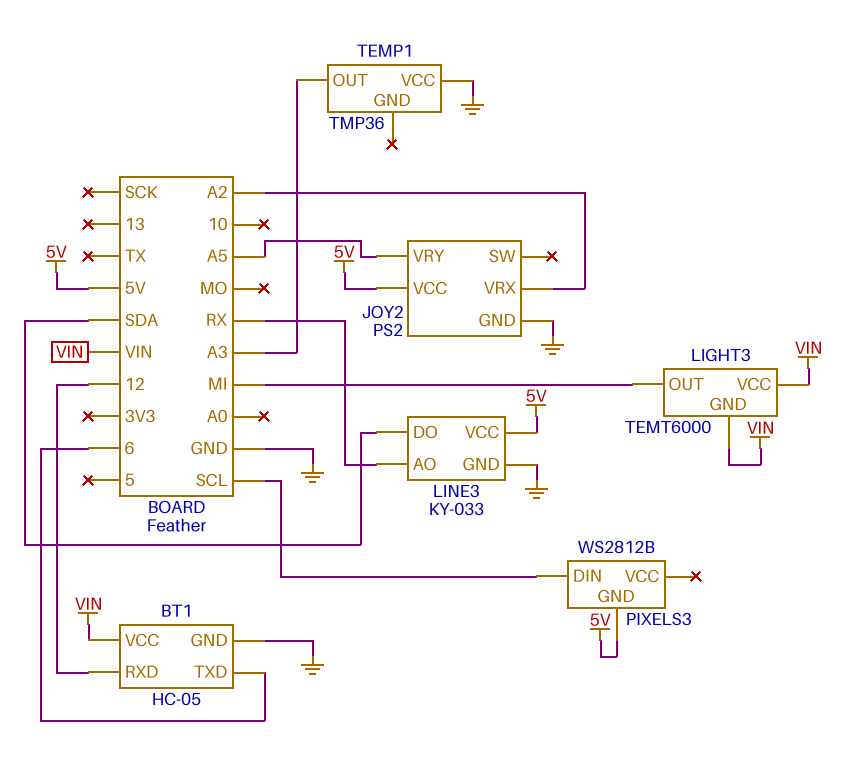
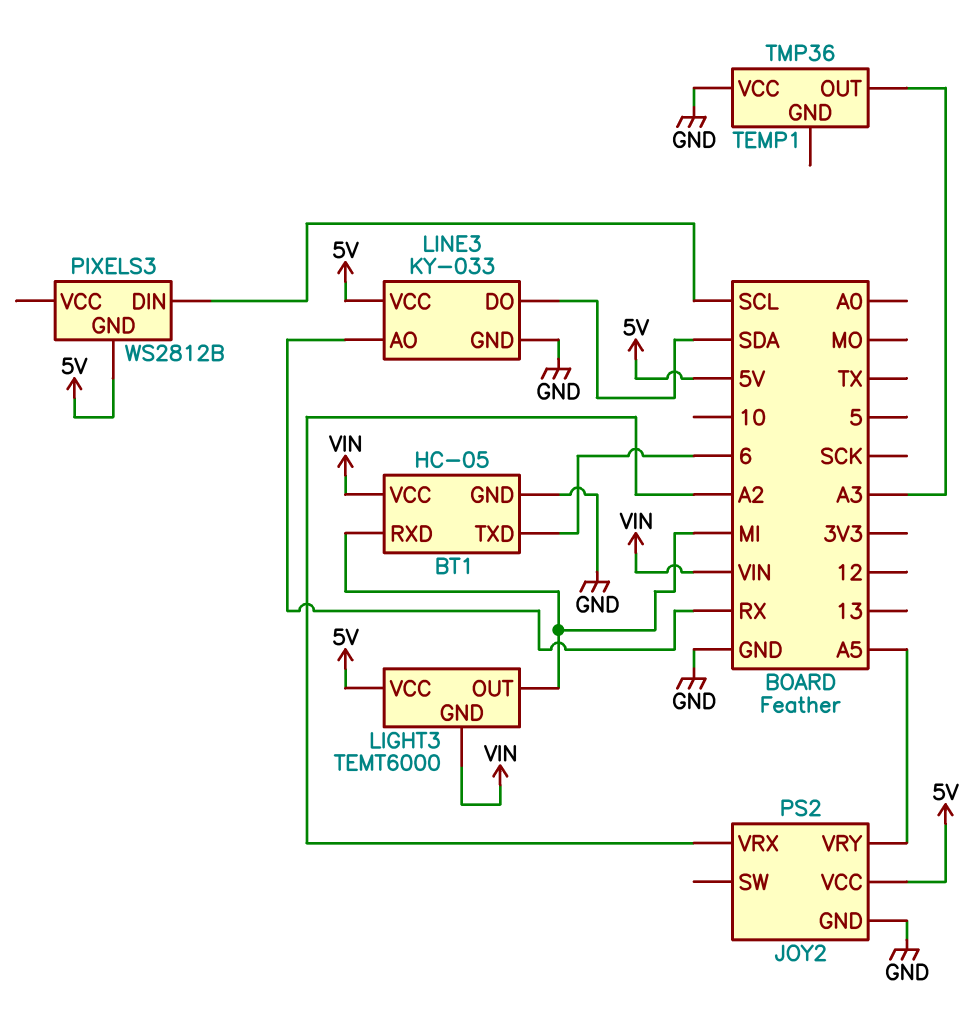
BT1 pin RXD: 12 -> MI
LIGHT3 pin VCC: VIN -> 5V

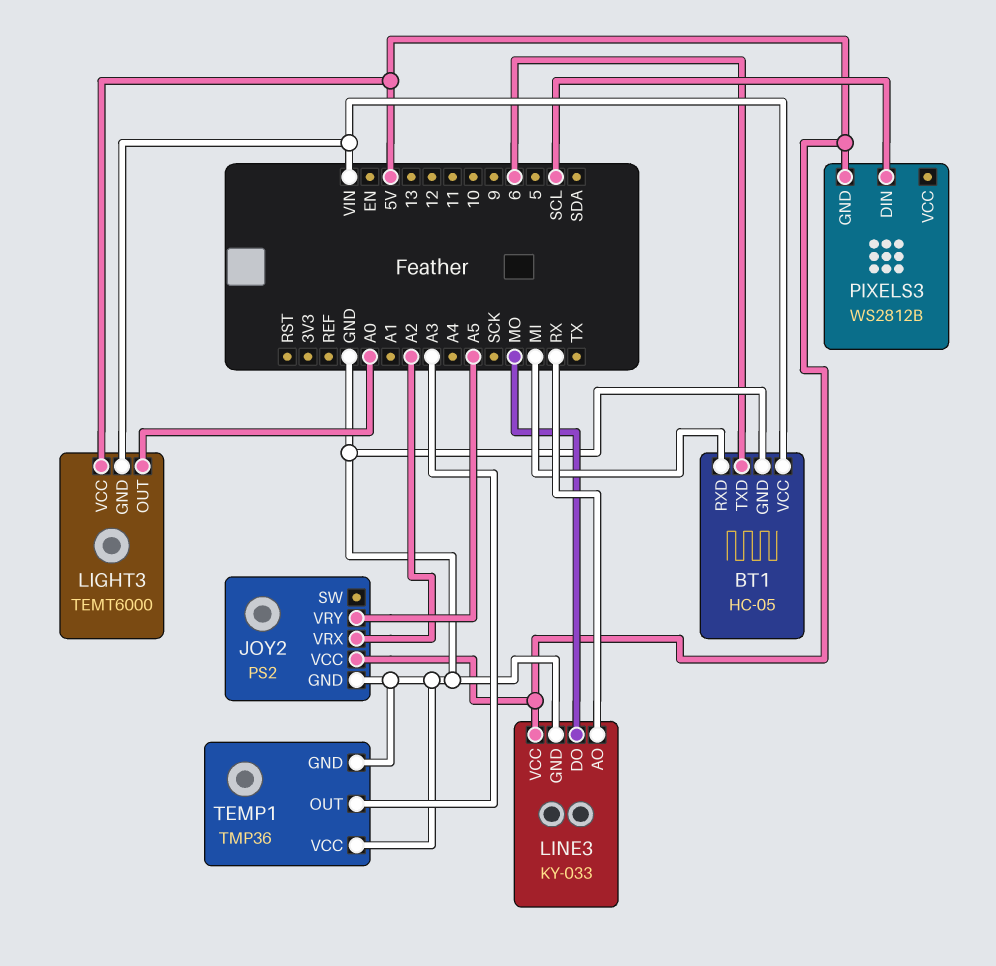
LIGHT3 pin OUT: MI -> A0
LINE3 pin DO: SDA -> MO
TEMP1 pin GND: none -> GND

